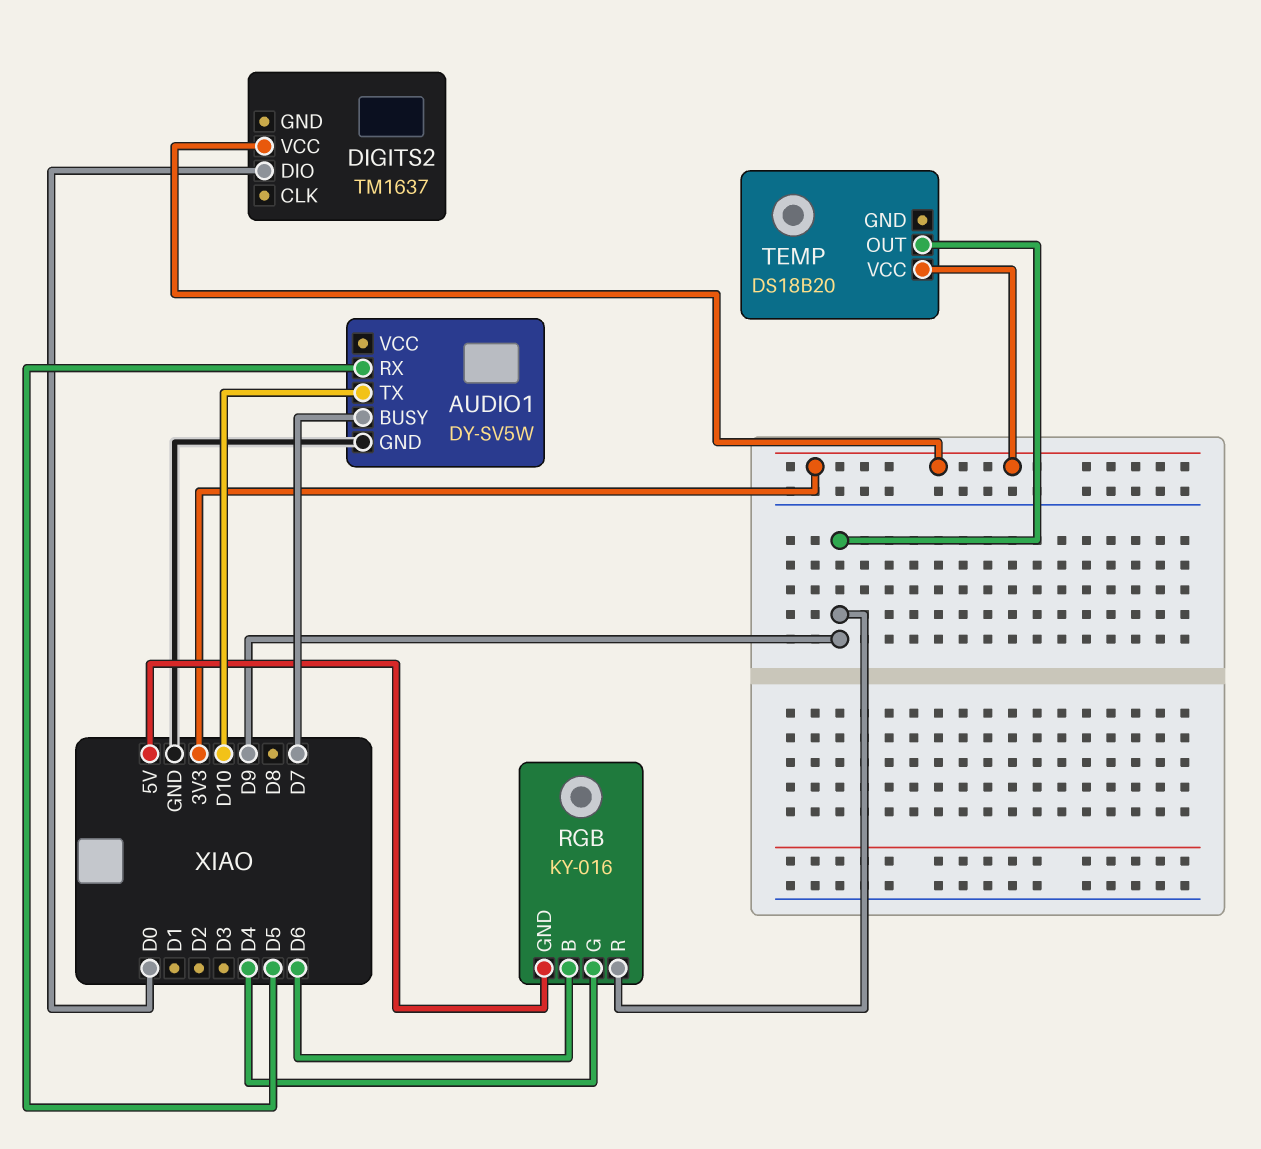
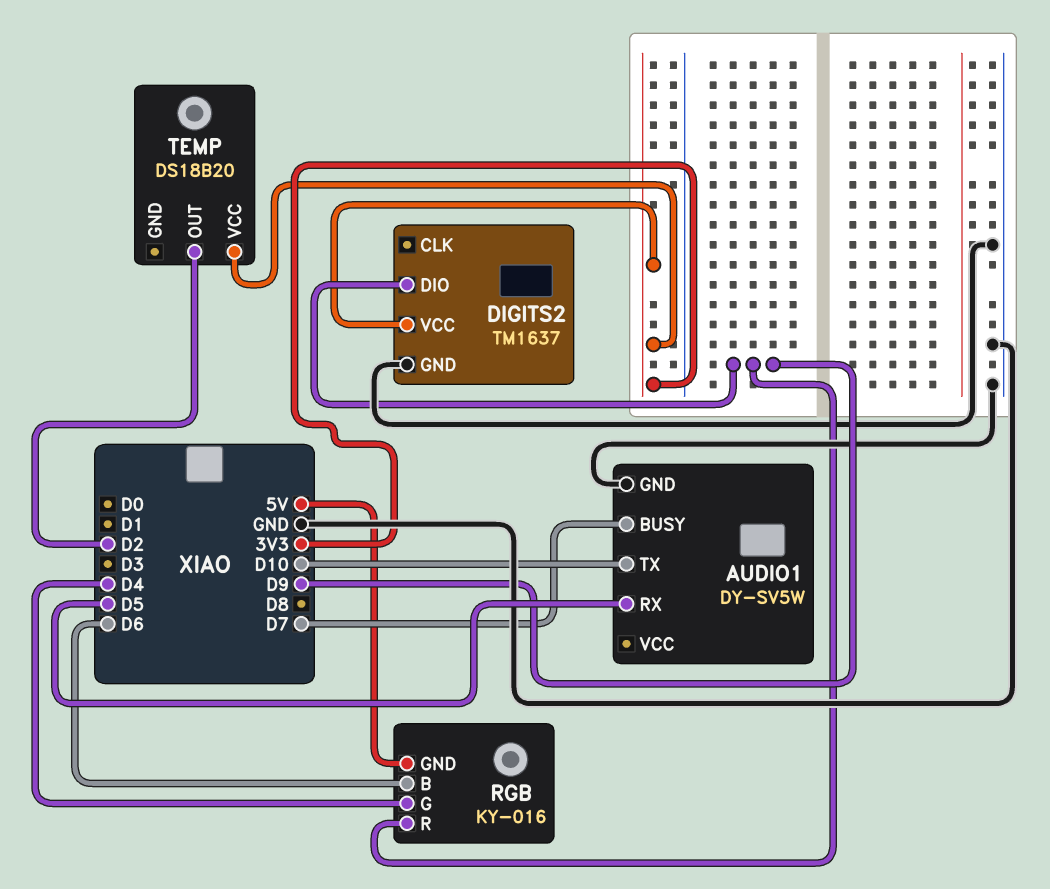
DIGITS2 pin DIO: D0 -> D9
DIGITS2 pin GND: none -> GND
TEMP pin OUT: D9 -> D2

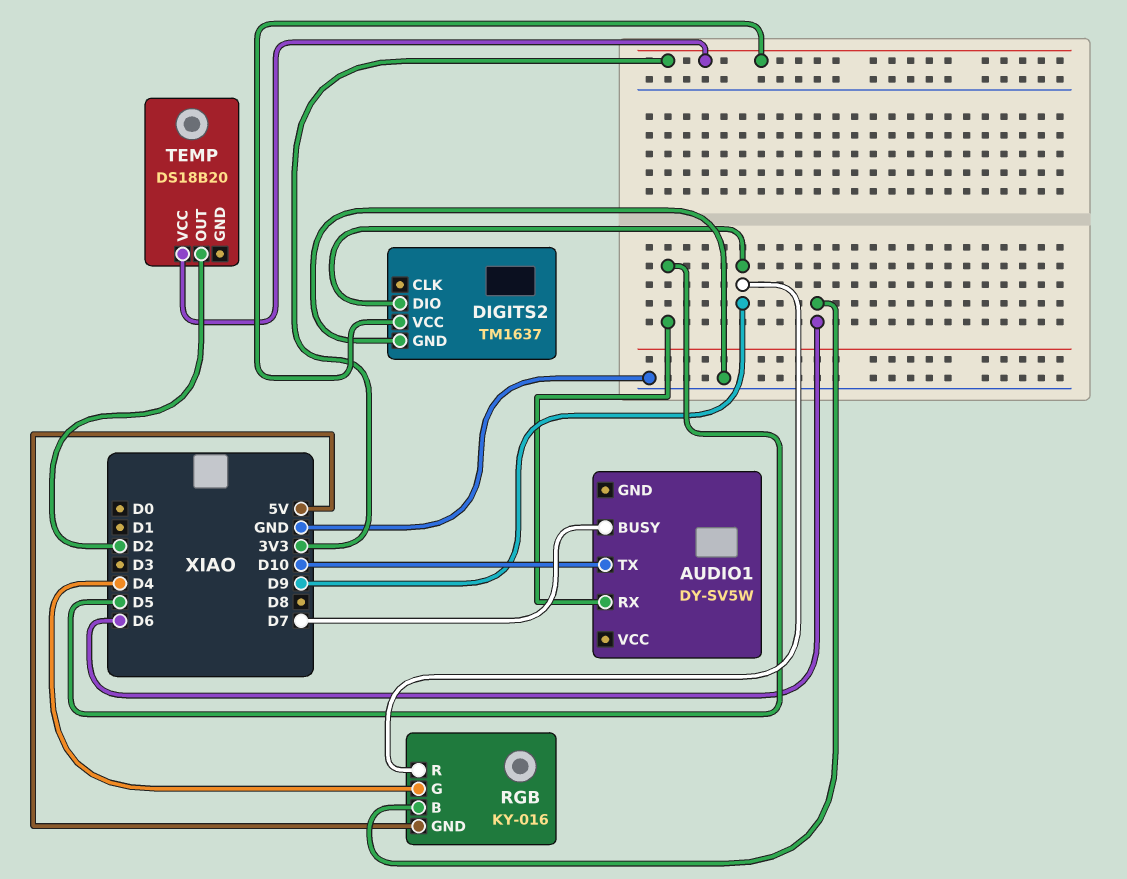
AUDIO1 pin GND: GND -> none

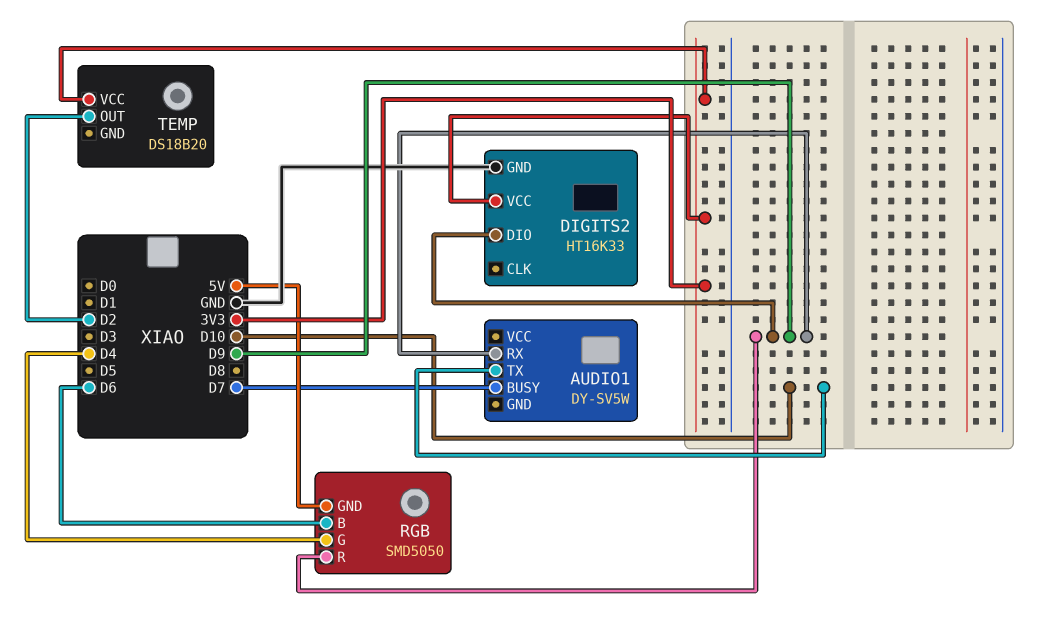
AUDIO1 pin RX: D5 -> D9
DIGITS2: TM1637 -> HT16K33
RGB: KY-016 -> SMD5050

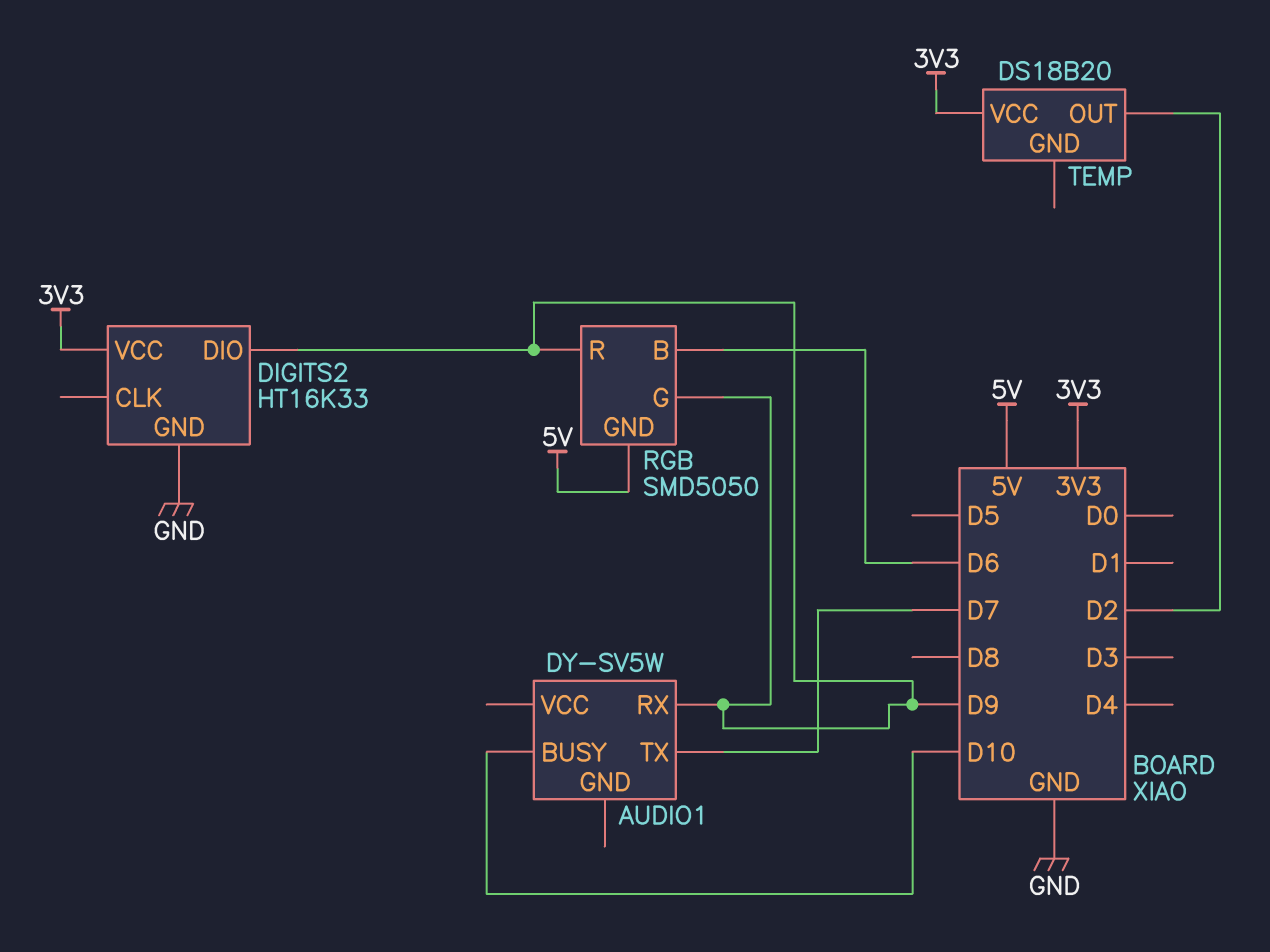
AUDIO1 pin BUSY: D7 -> D10
AUDIO1 pin TX: D10 -> D7
RGB pin G: D4 -> D9

